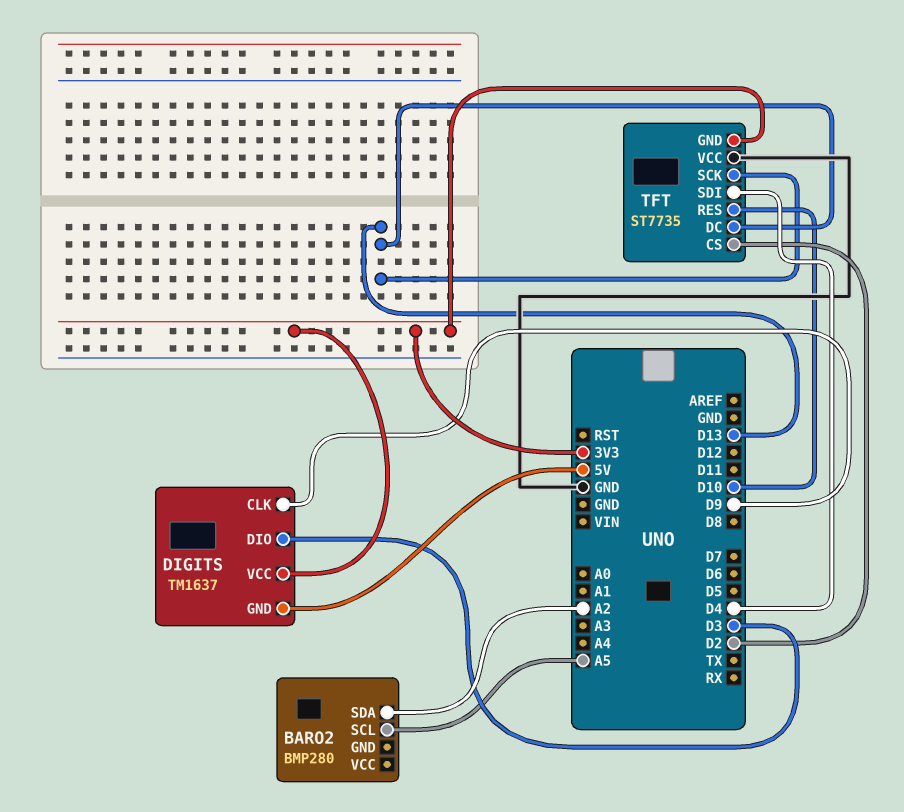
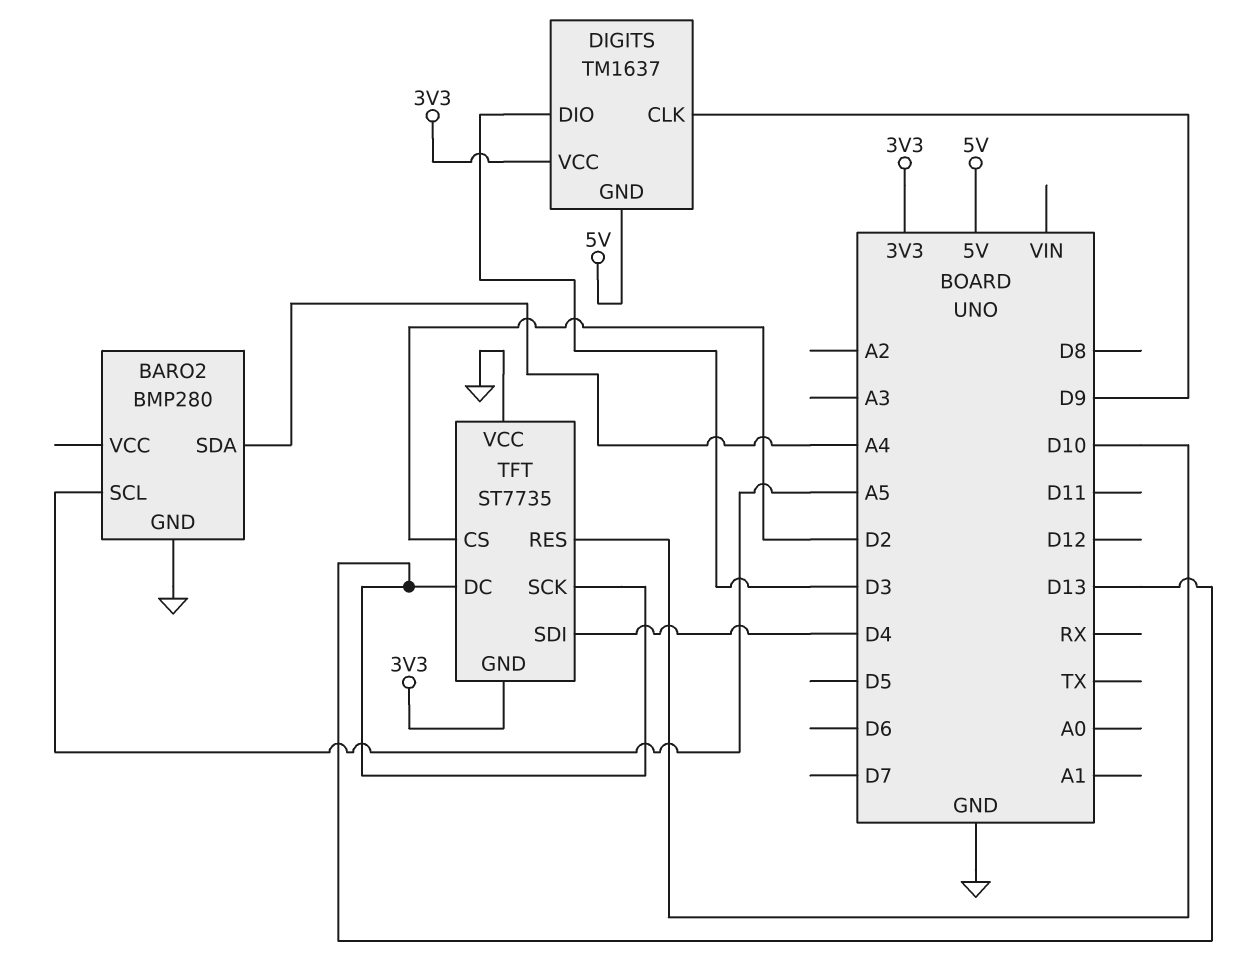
BARO2 pin GND: none -> GND
BARO2 pin SDA: A2 -> A4

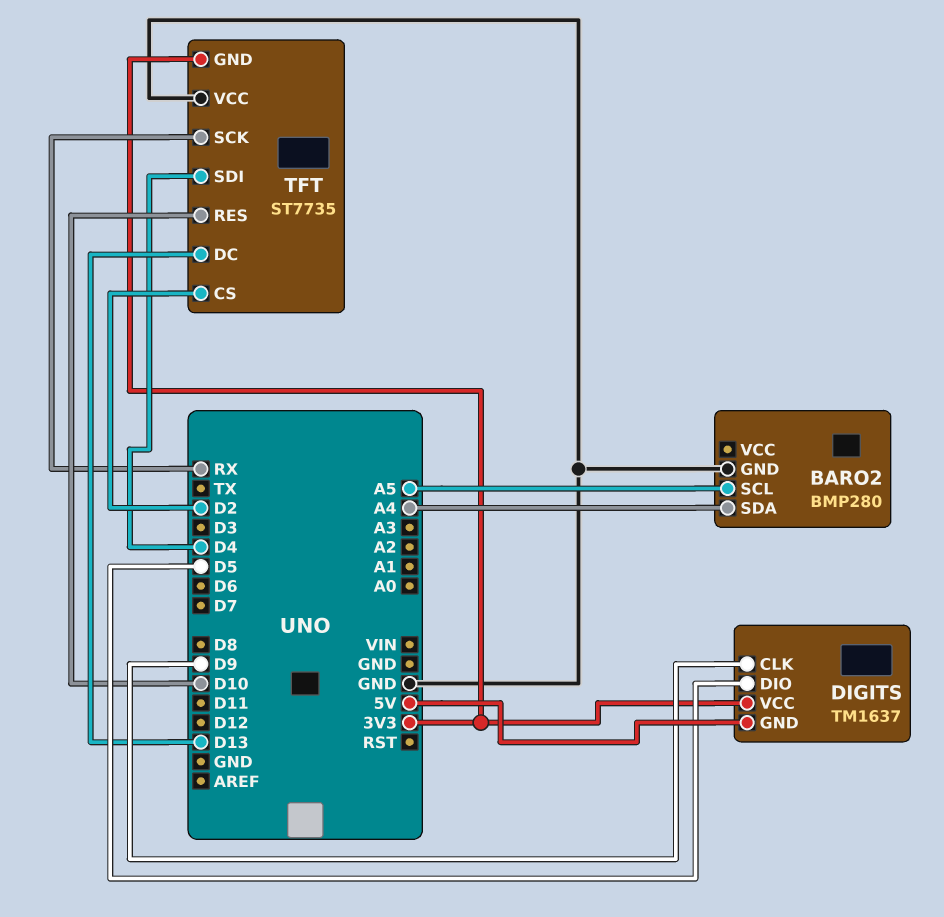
DIGITS pin DIO: D3 -> D5
TFT pin SCK: D13 -> RX

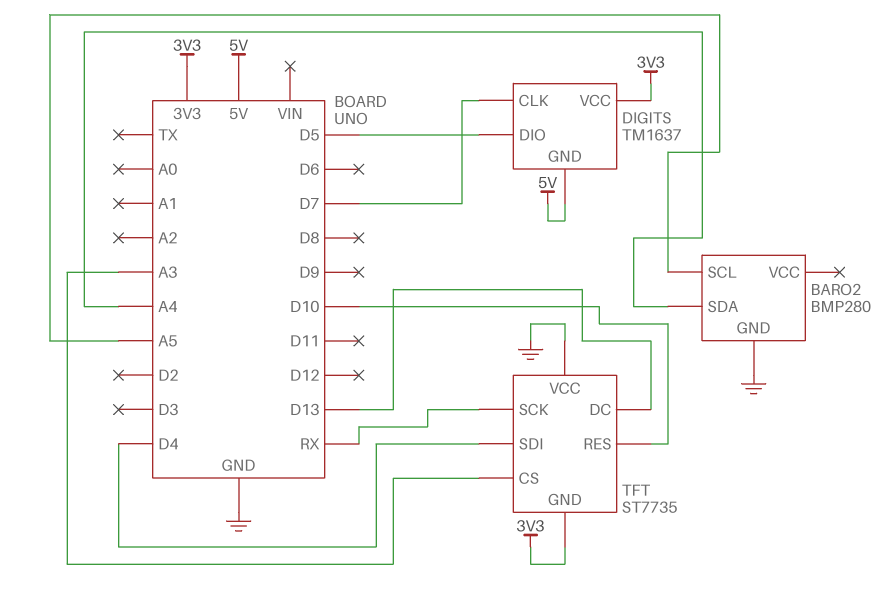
DIGITS pin CLK: D9 -> D7
TFT pin CS: D2 -> A3

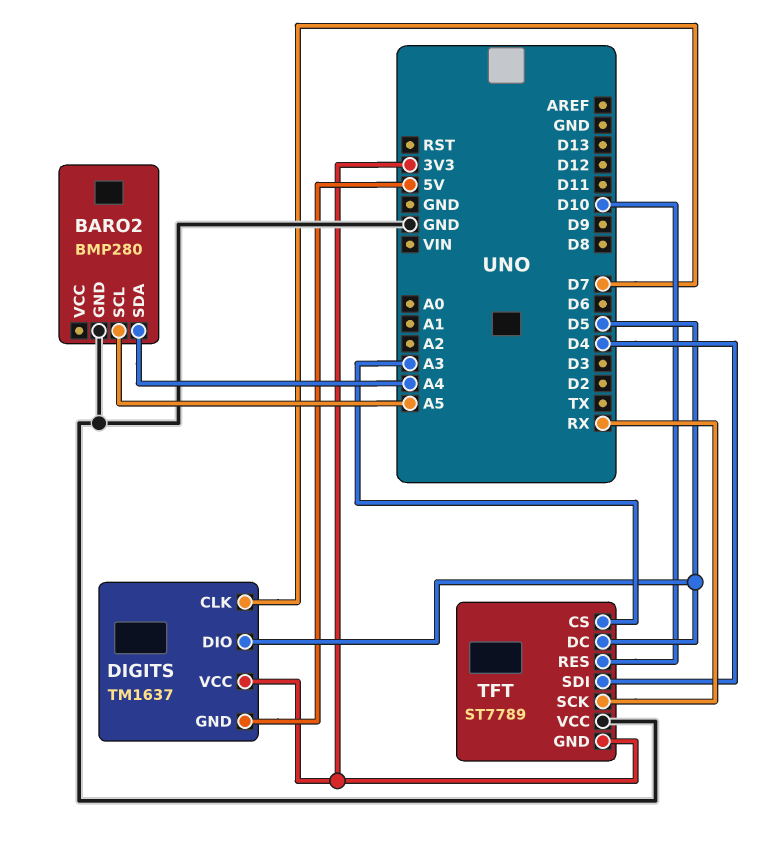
TFT: ST7735 -> ST7789
TFT pin DC: D13 -> D5

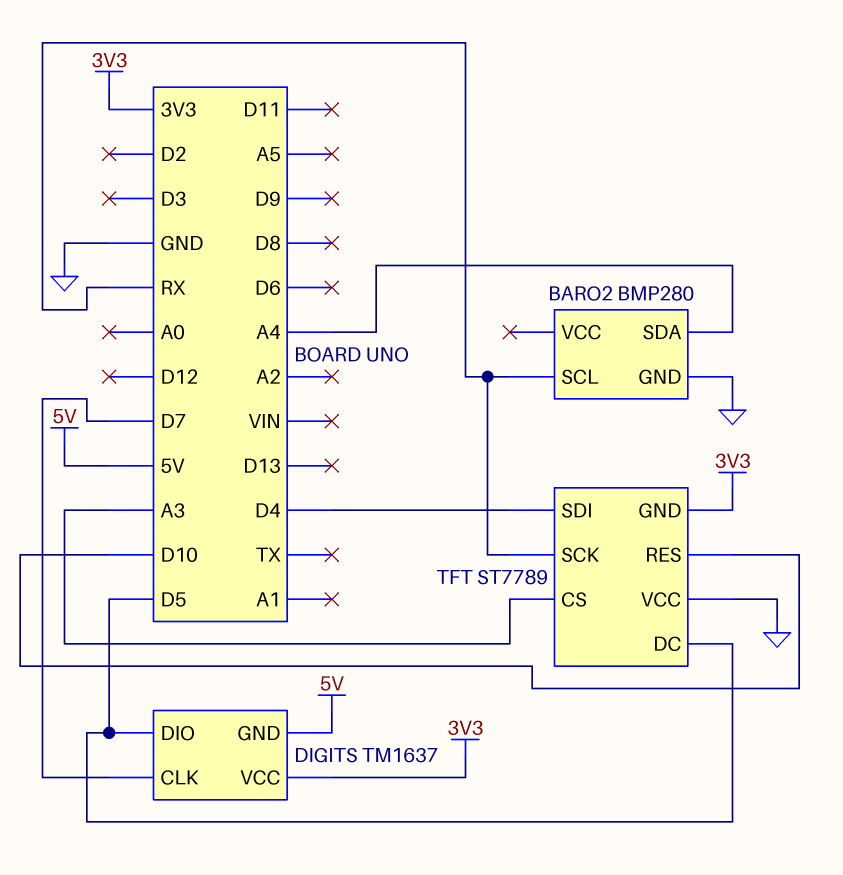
BARO2 pin SCL: A5 -> RX

